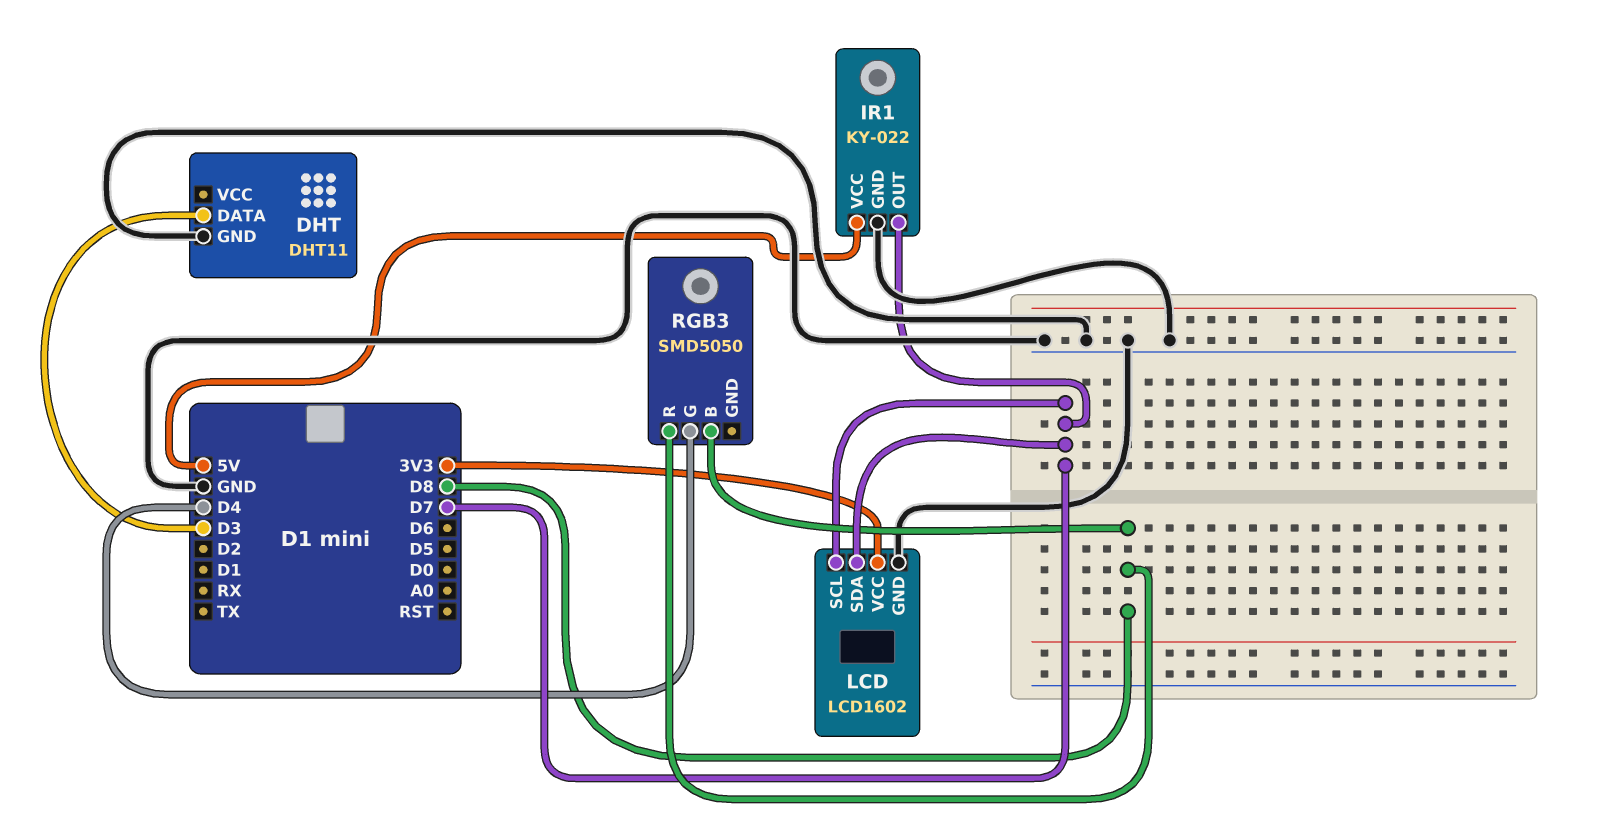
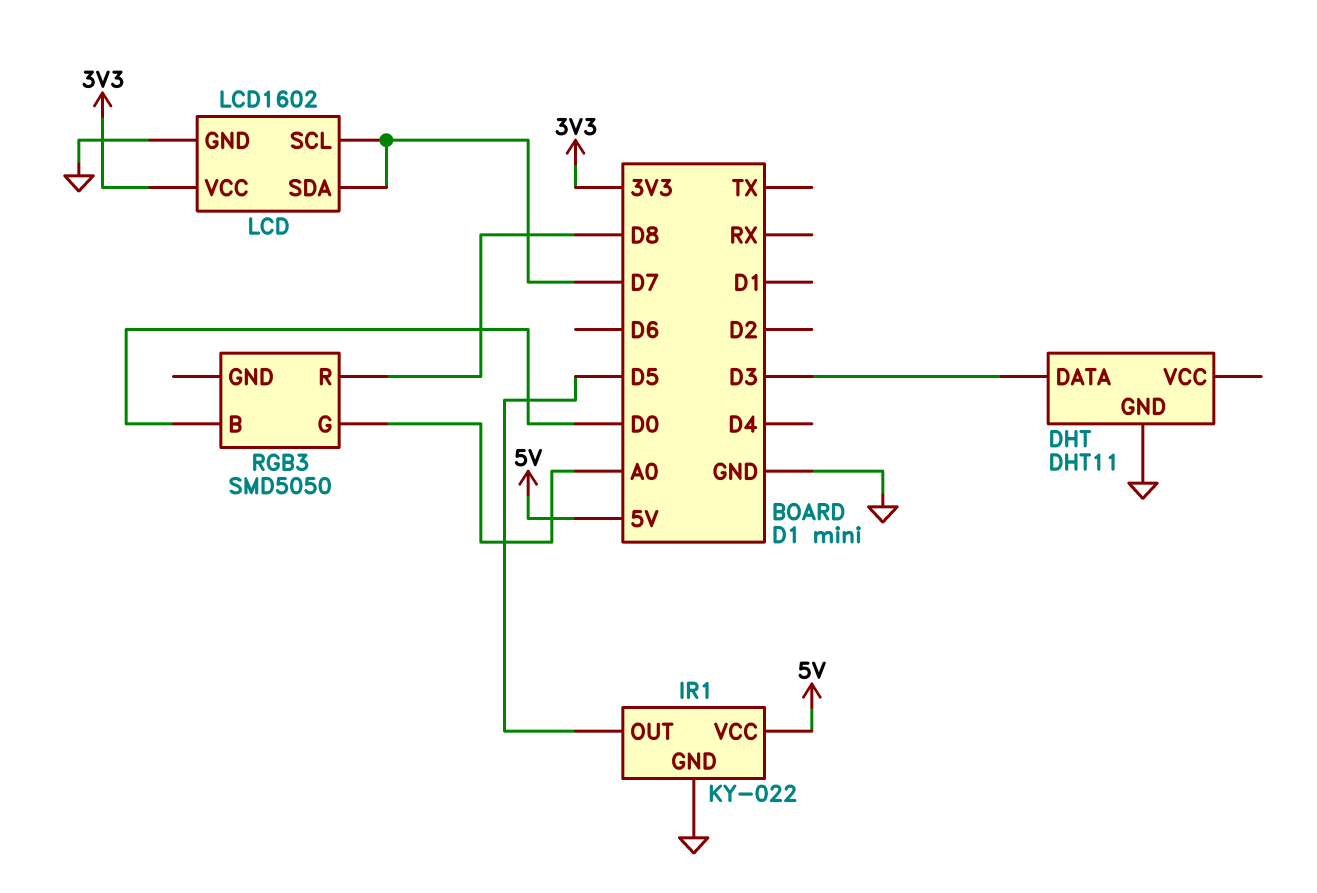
IR1 pin OUT: D7 -> D5
RGB3 pin B: D8 -> D0
RGB3 pin G: D4 -> A0

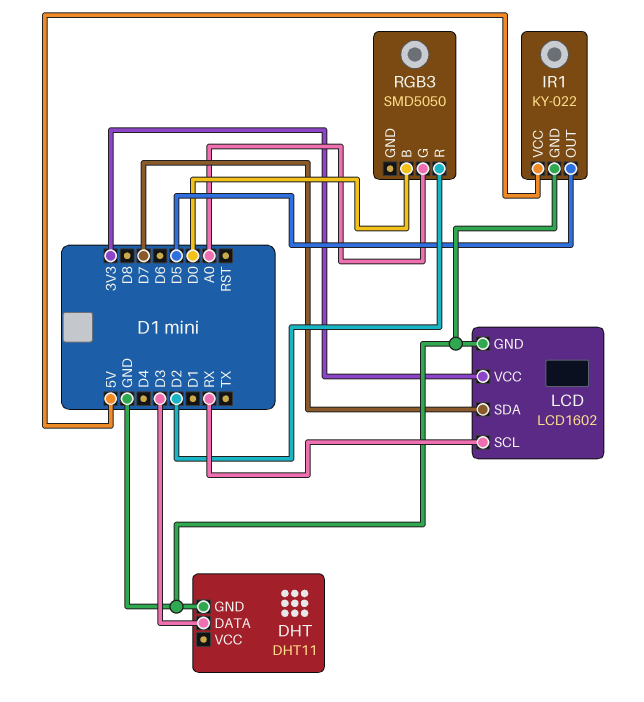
LCD pin SCL: D7 -> RX
RGB3 pin R: D8 -> D2

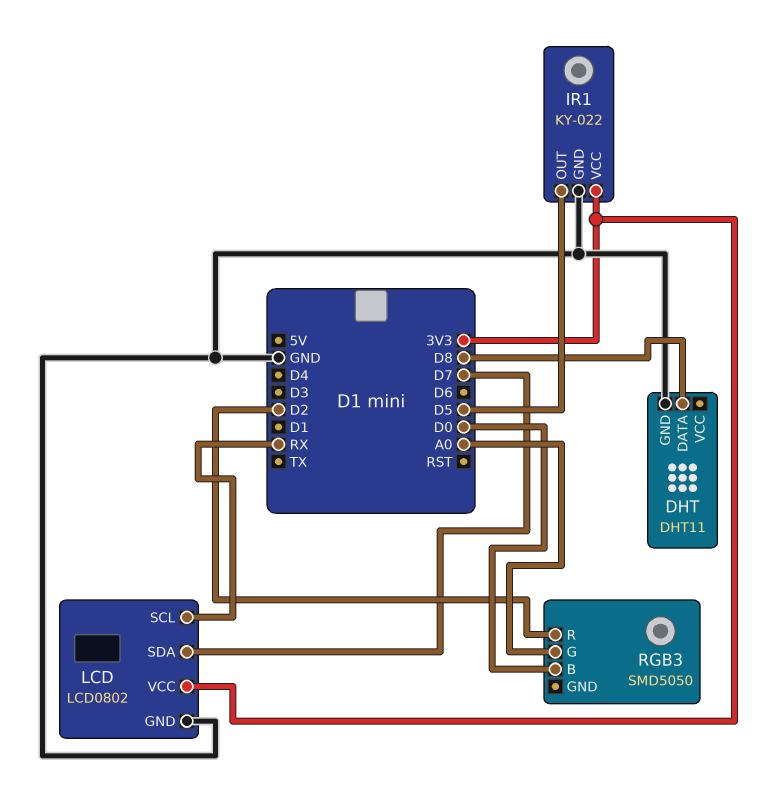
DHT pin DATA: D3 -> D8
IR1 pin VCC: 5V -> 3V3
LCD: LCD1602 -> LCD0802

